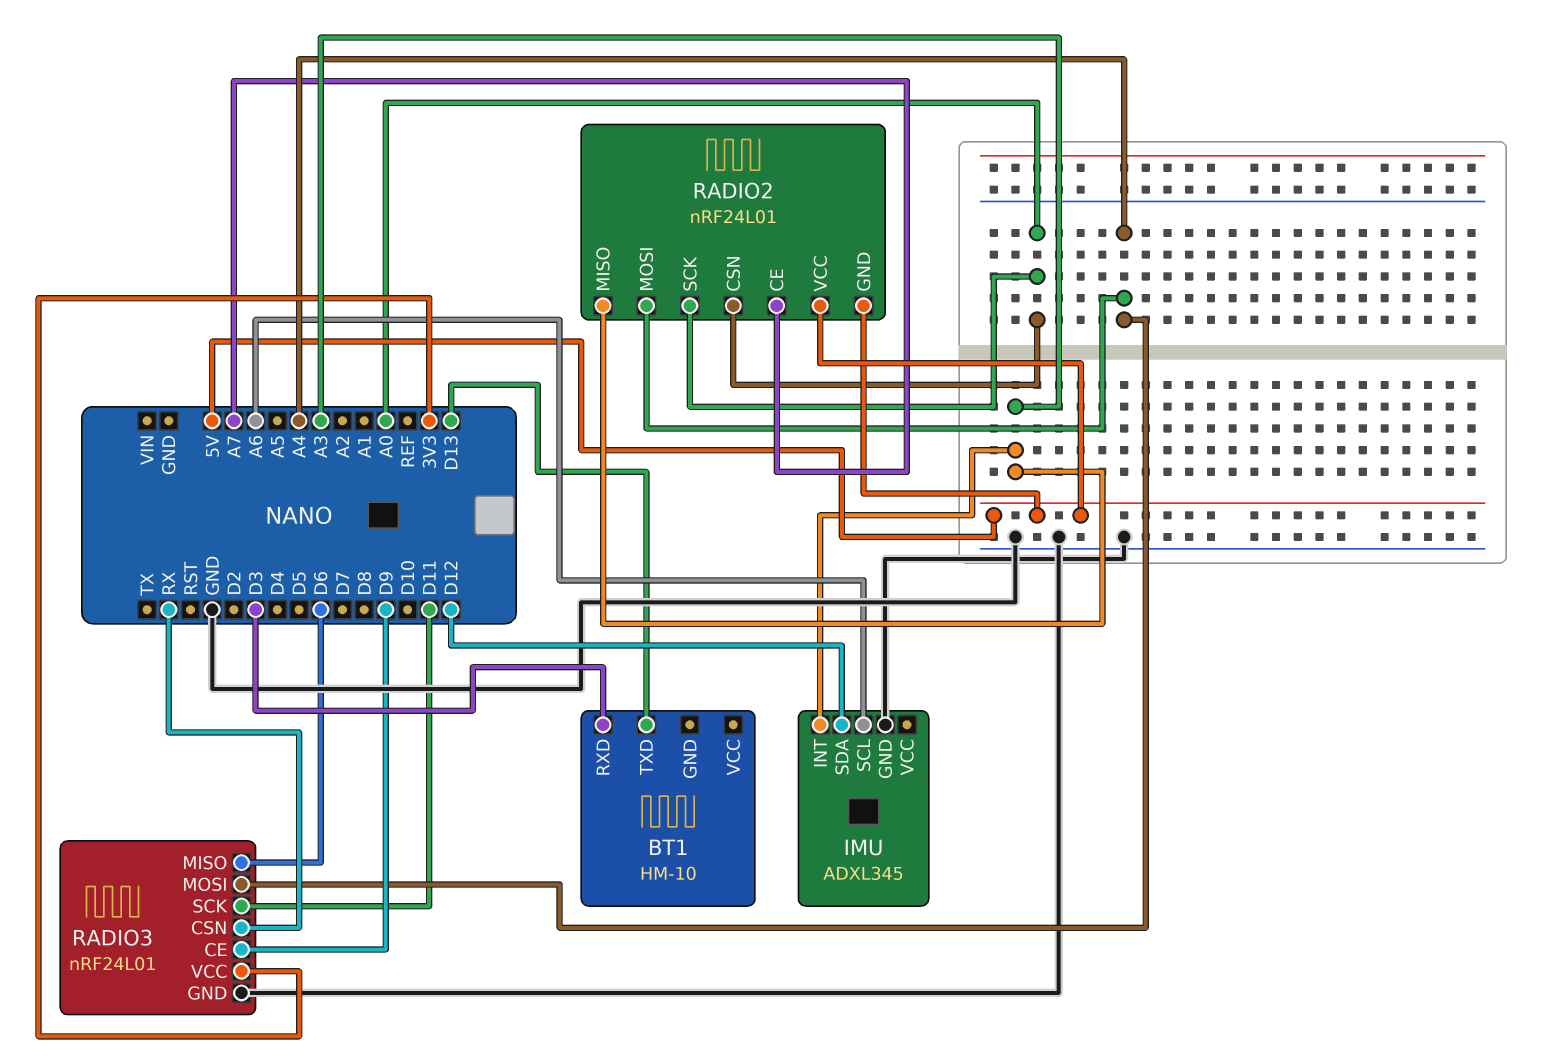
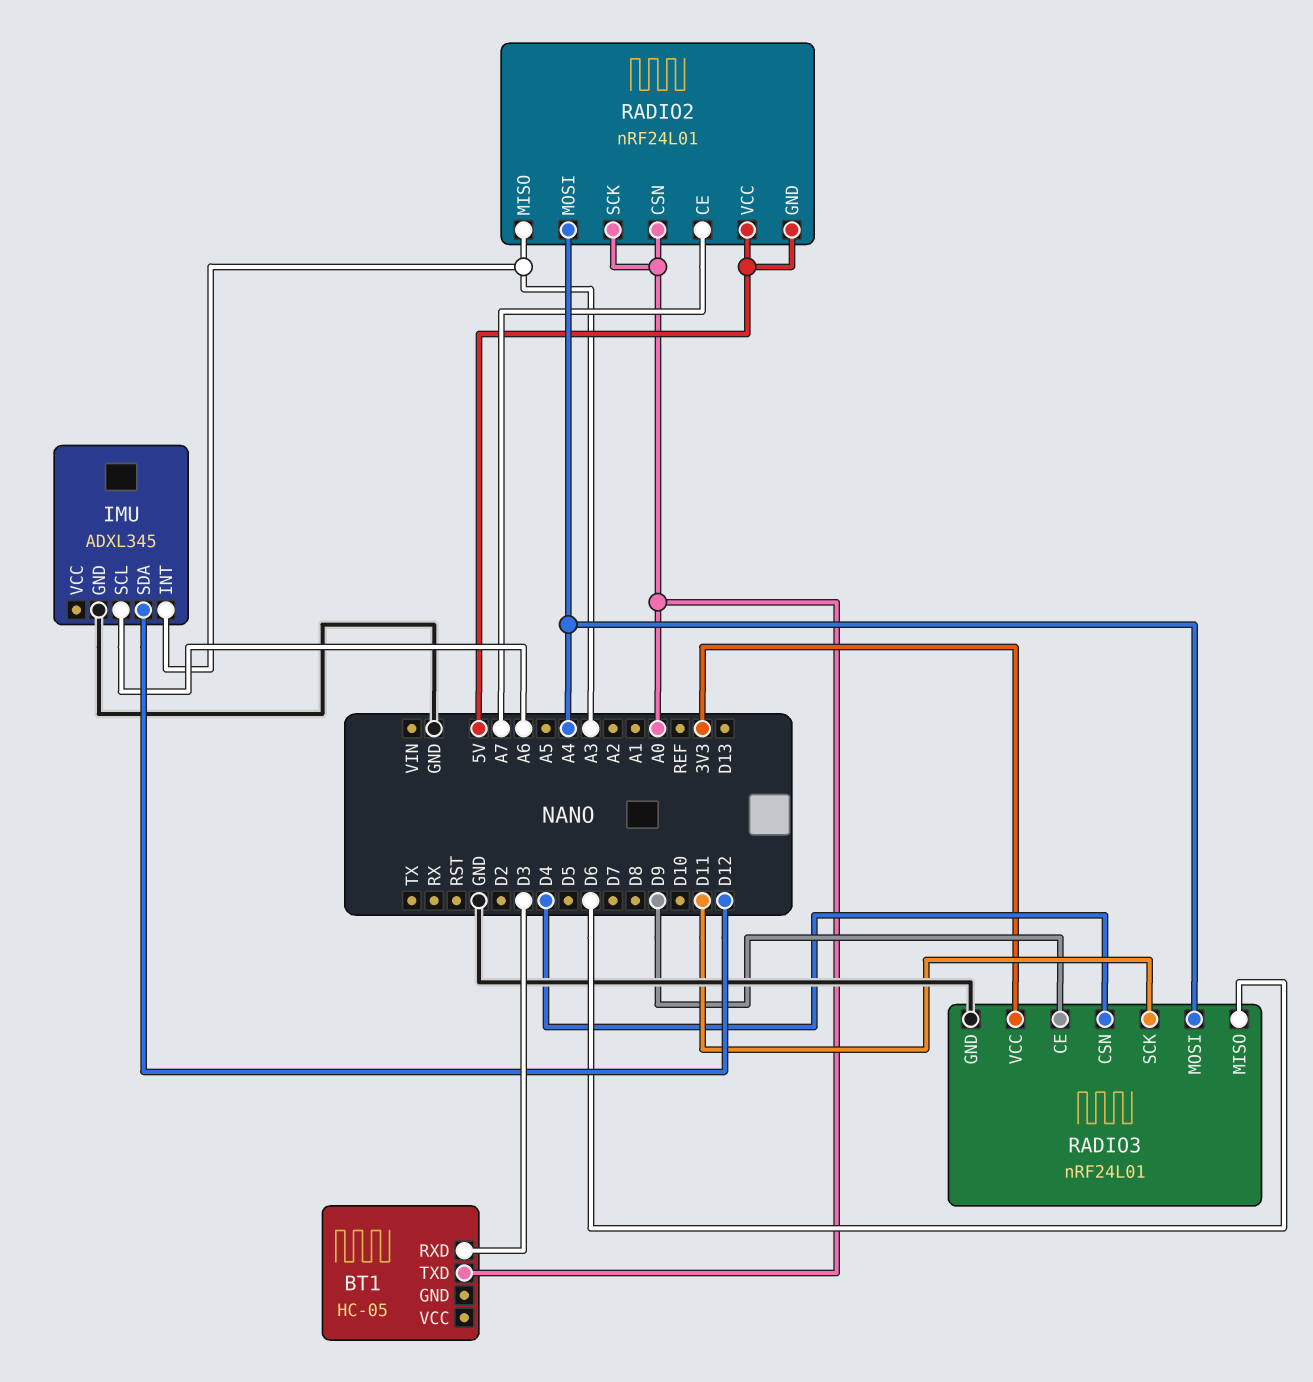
BT1: HM-10 -> HC-05
BT1 pin TXD: D13 -> A0
RADIO3 pin CSN: RX -> D4

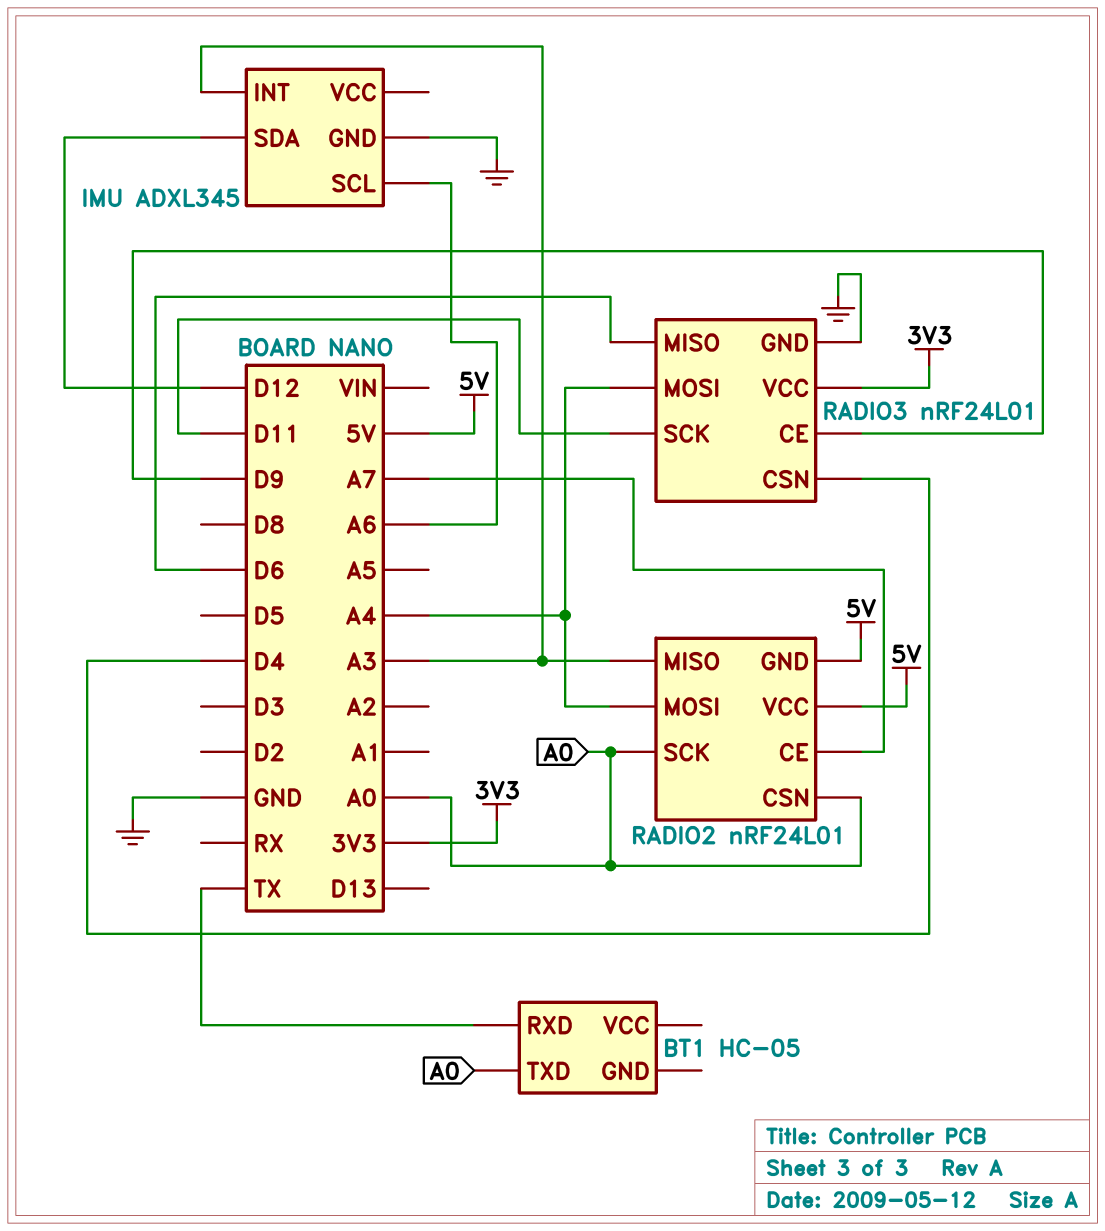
BT1 pin RXD: D3 -> TX

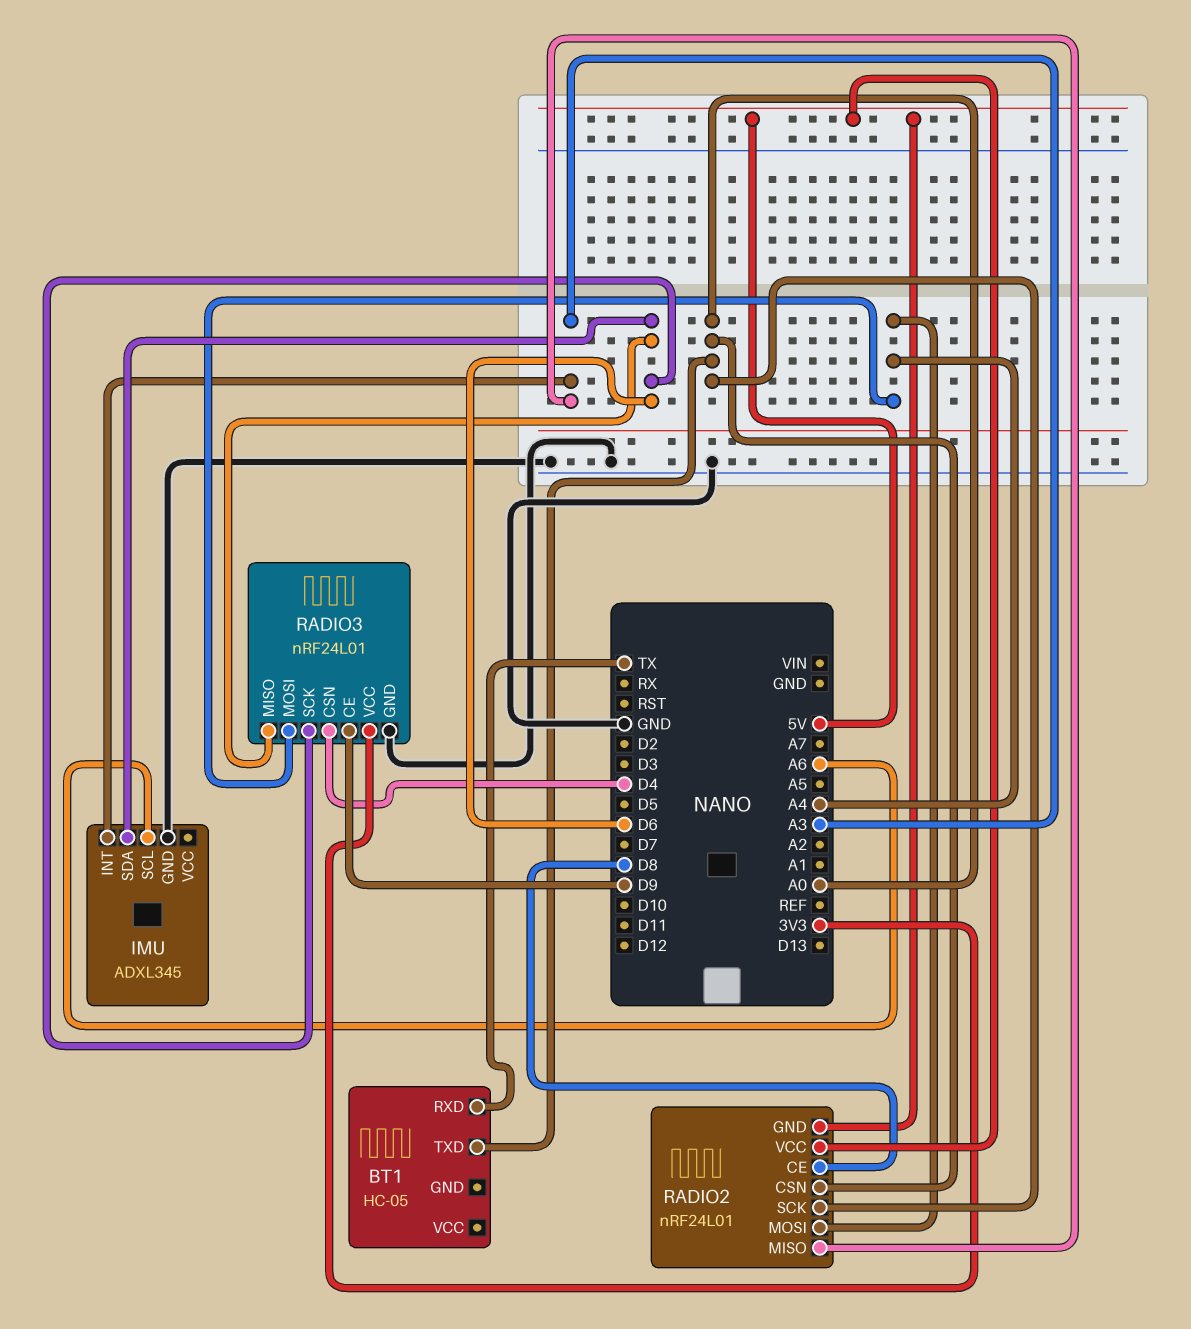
IMU pin SDA: D12 -> D6
RADIO2 pin CE: A7 -> D8
RADIO3 pin SCK: D11 -> D6

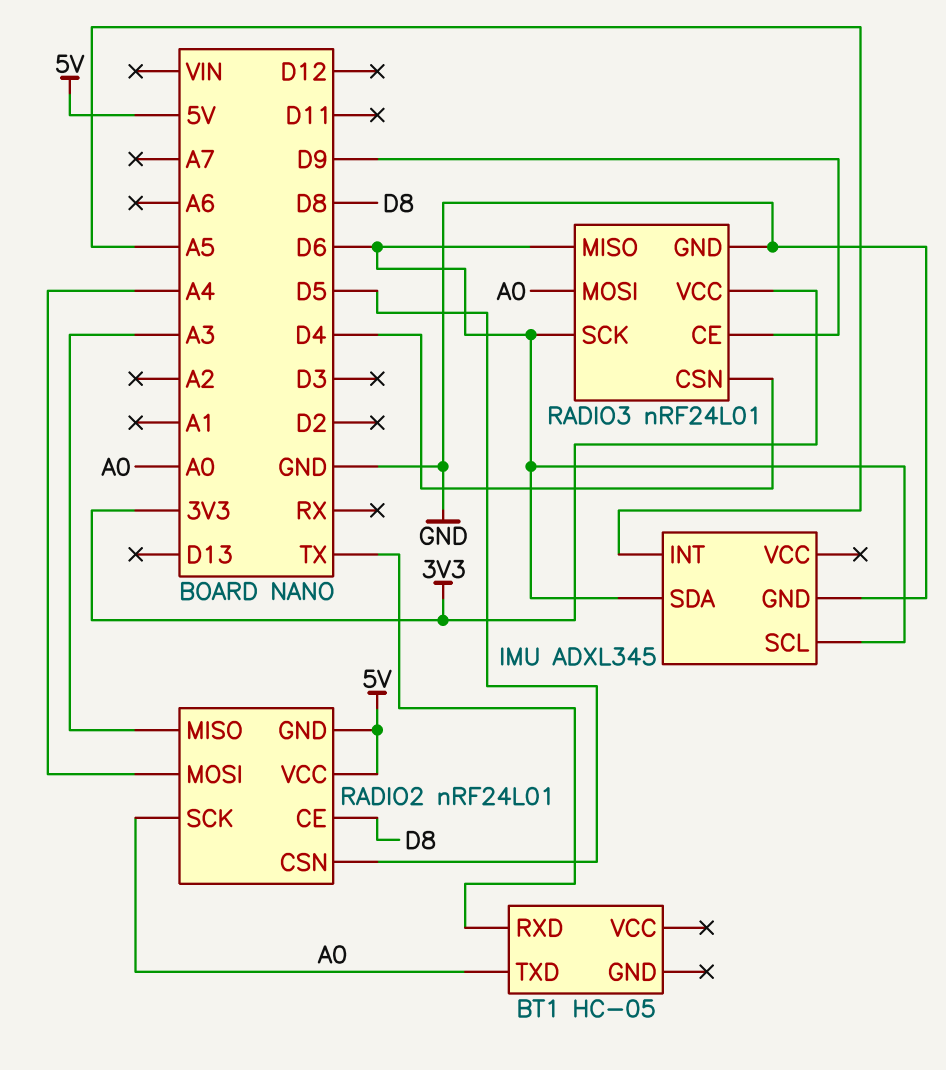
IMU pin INT: A3 -> A5
IMU pin SCL: A6 -> D6
RADIO2 pin CSN: A0 -> D5
RADIO3 pin MOSI: A4 -> A0

